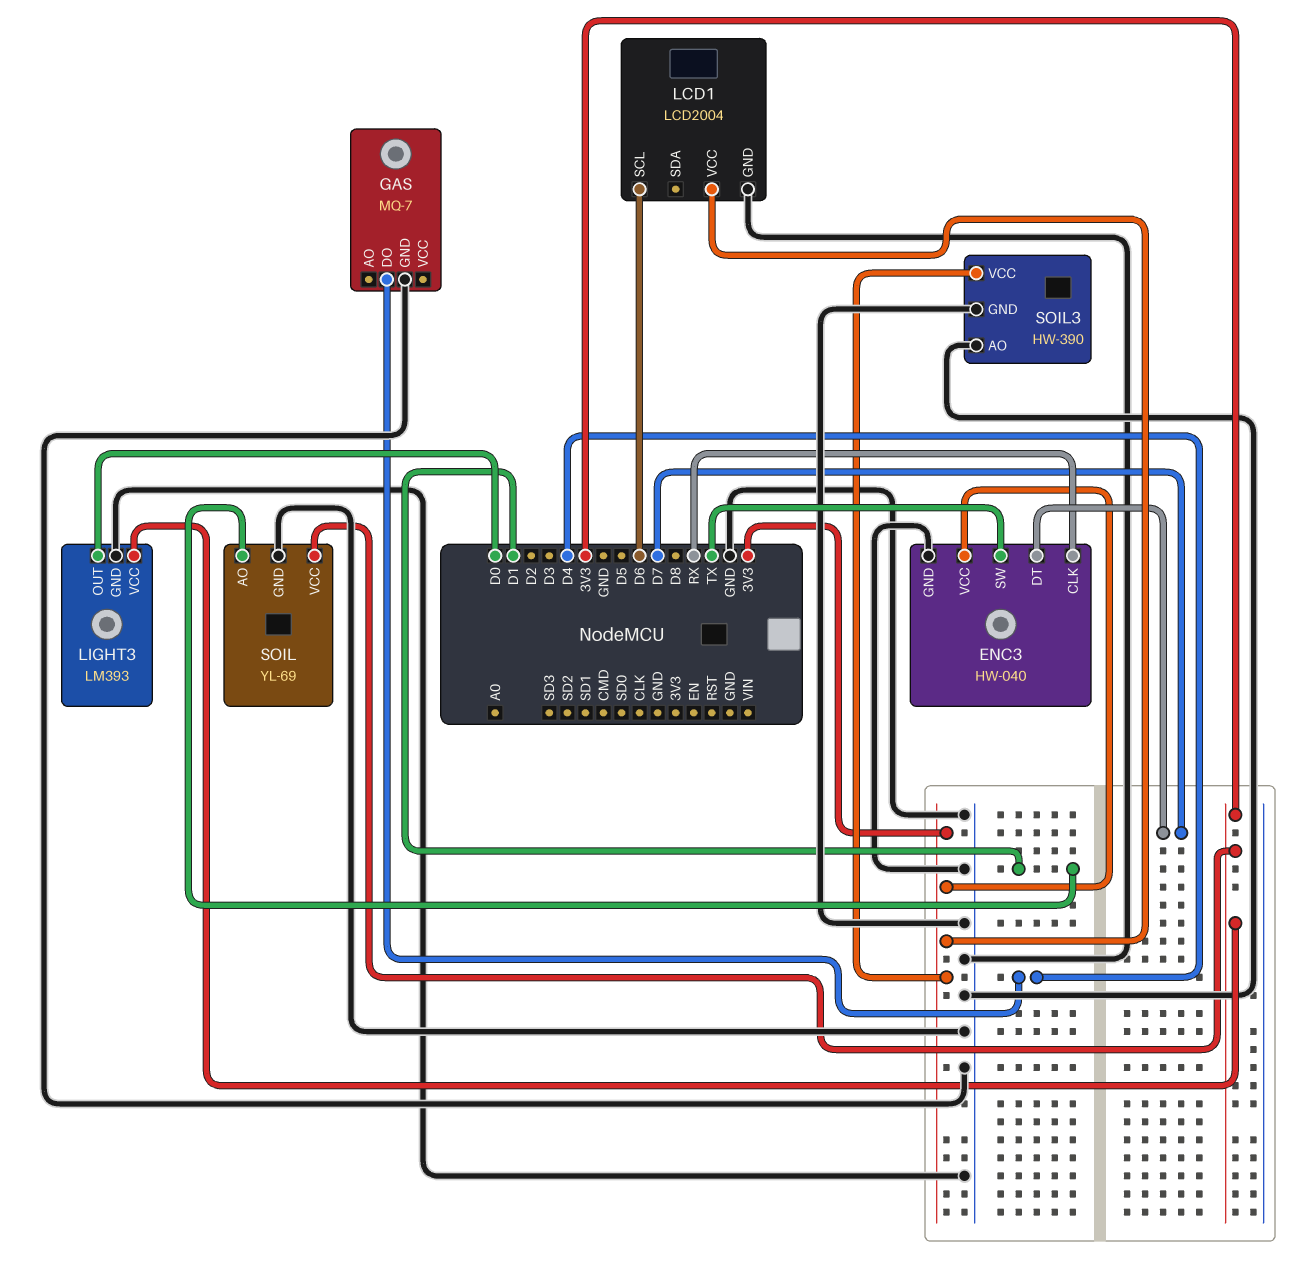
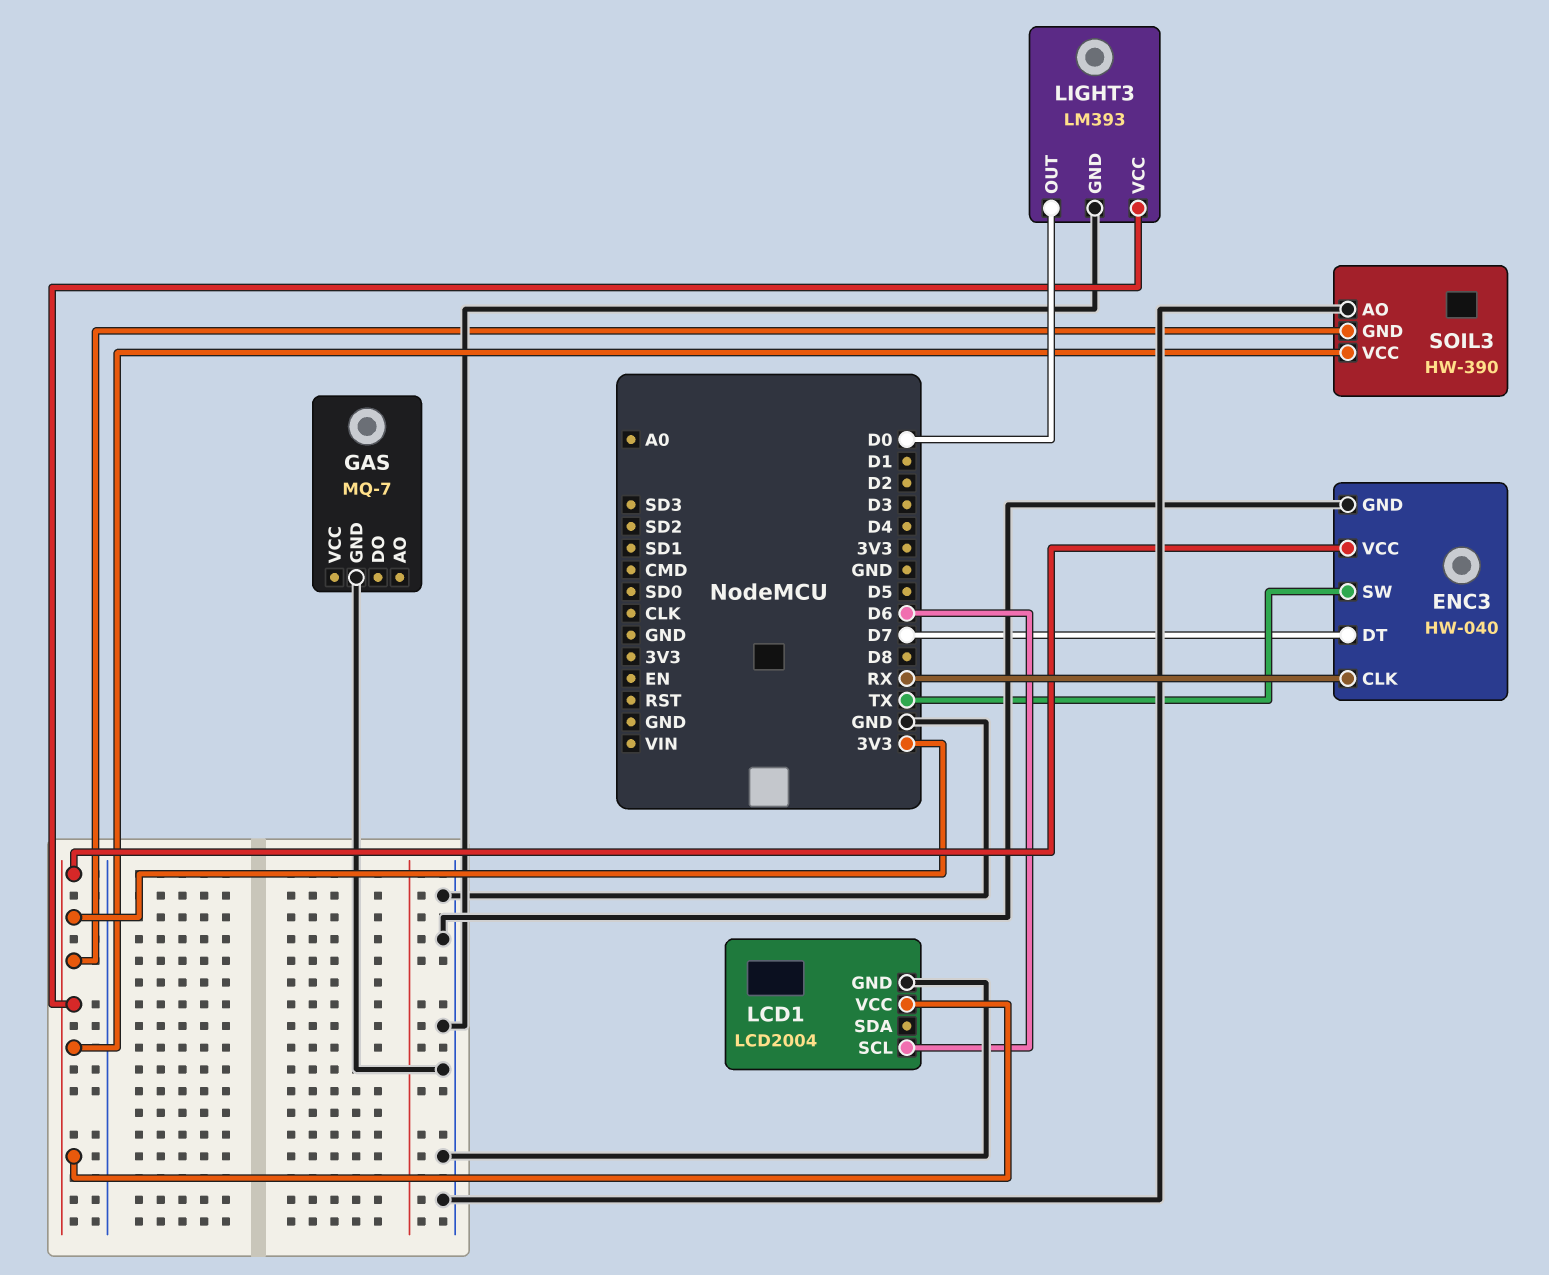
GAS pin DO: D4 -> none
SOIL: YL-69 -> none
SOIL pin AO: D1 -> none
SOIL pin GND: GND -> none
SOIL pin VCC: 3V3 -> none
SOIL3 pin GND: GND -> 3V3

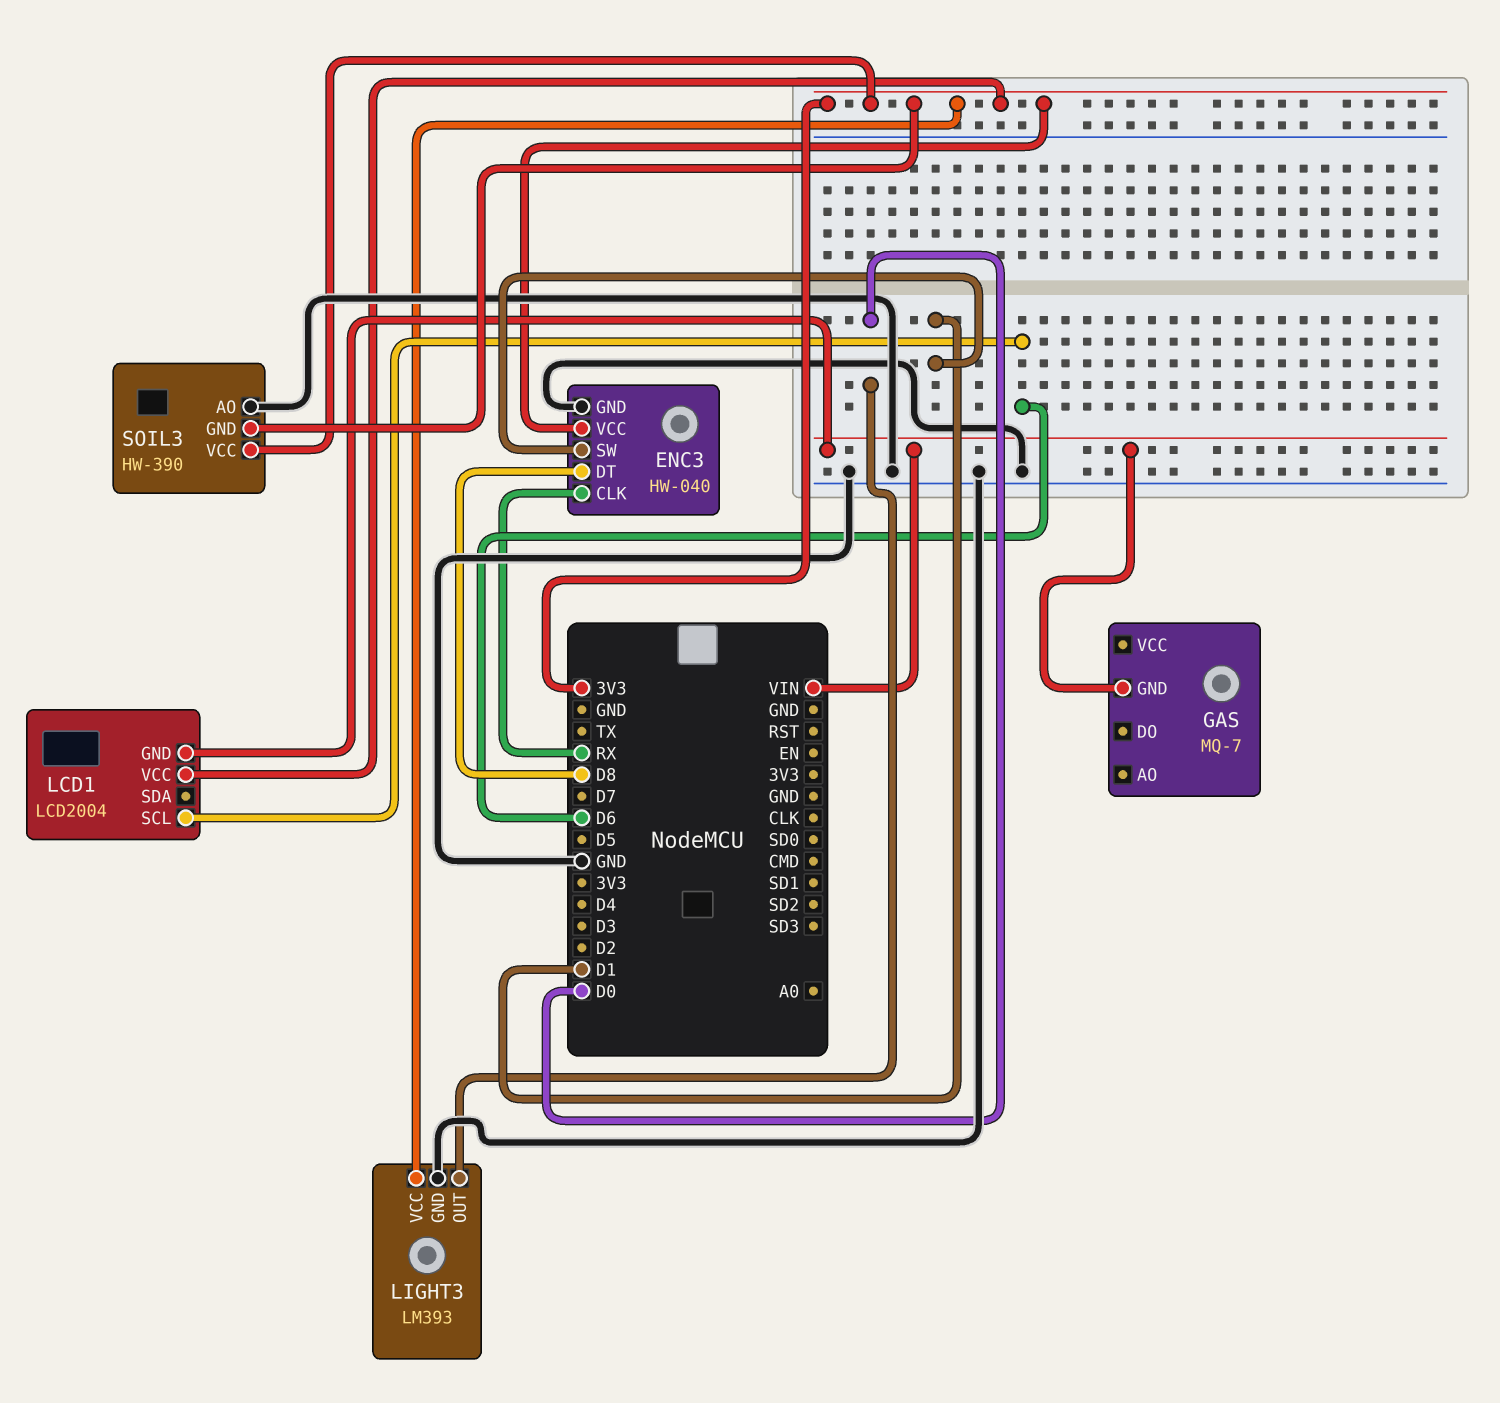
ENC3 pin DT: D7 -> D8
ENC3 pin SW: TX -> D1
GAS pin GND: GND -> VIN
LCD1 pin GND: GND -> VIN

